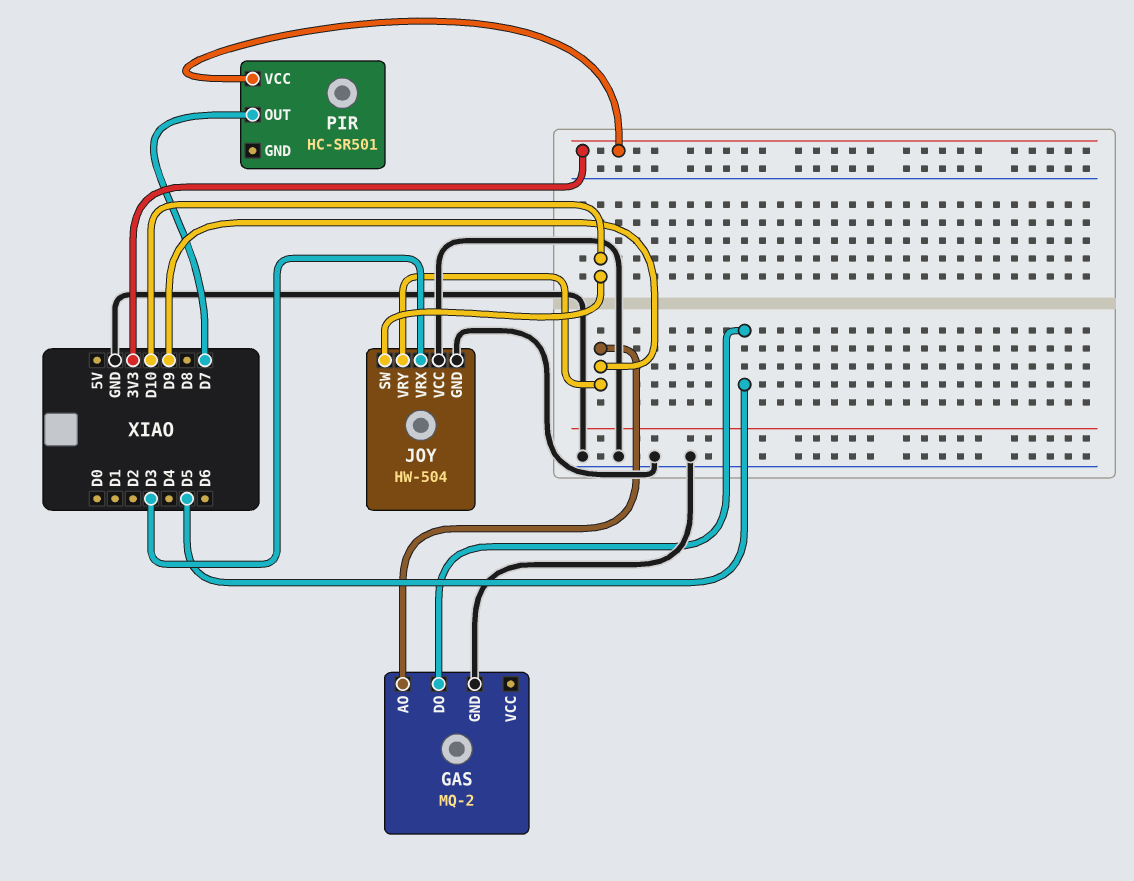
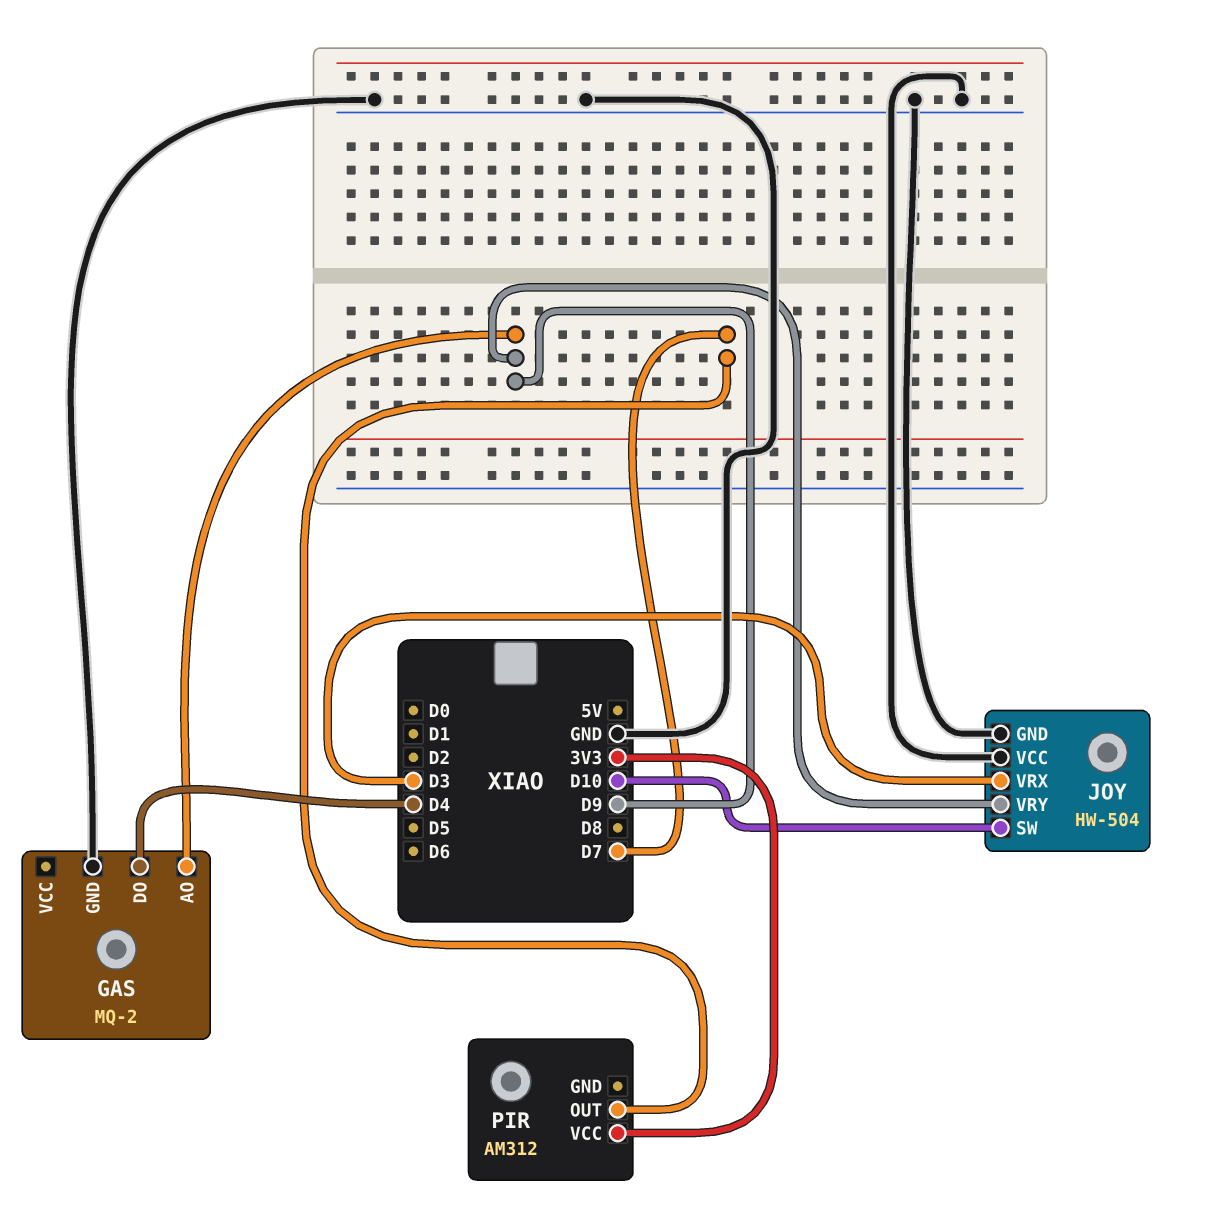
GAS pin DO: D5 -> D4
PIR: HC-SR501 -> AM312

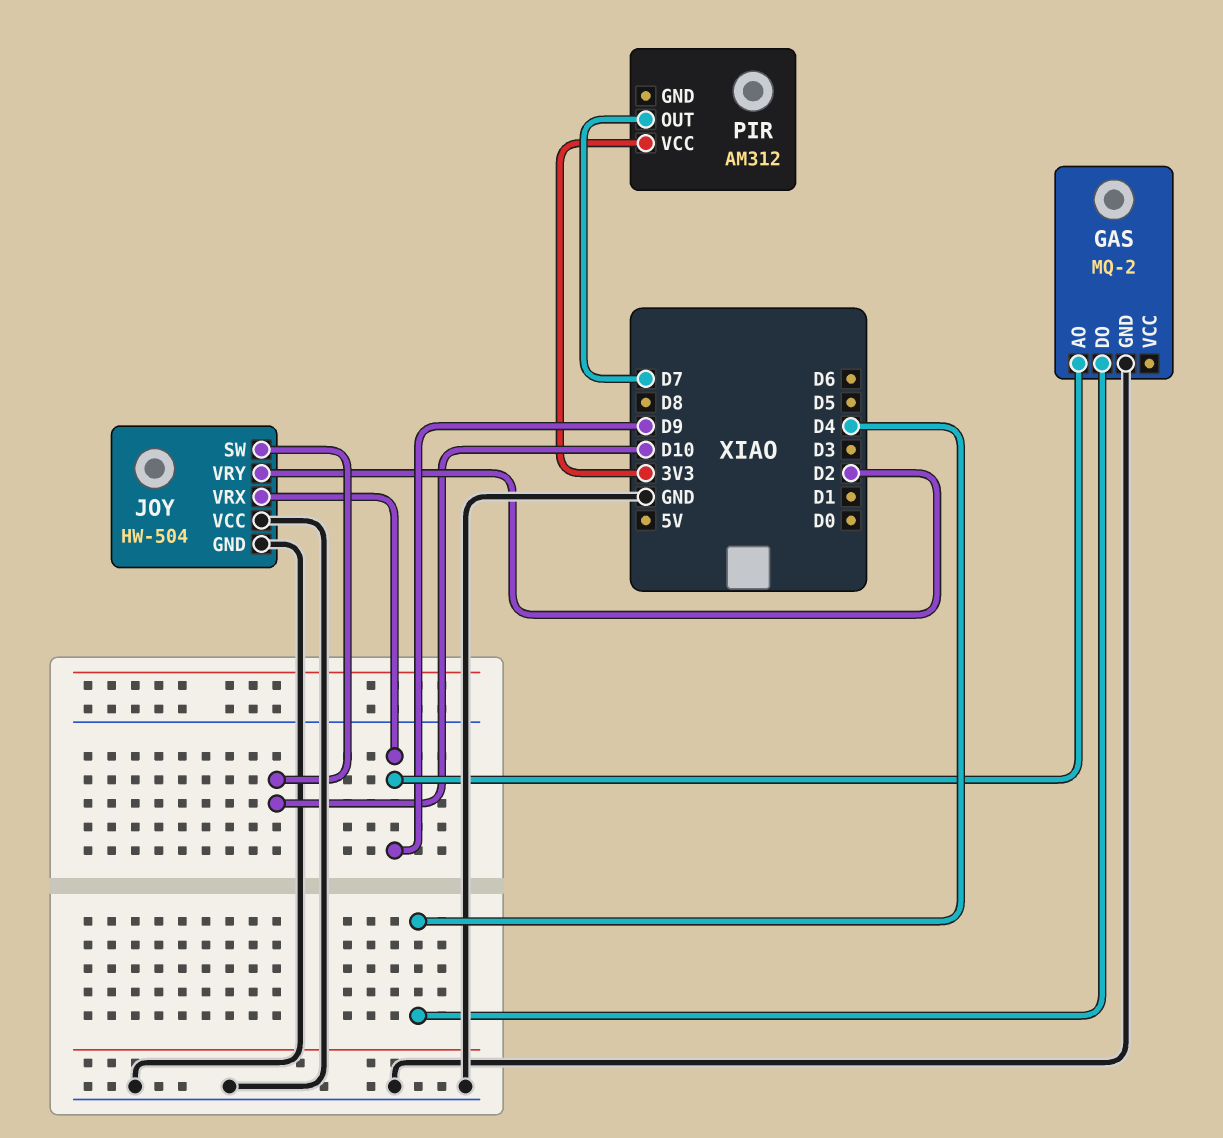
JOY pin VRX: D3 -> D9
JOY pin VRY: D9 -> D2

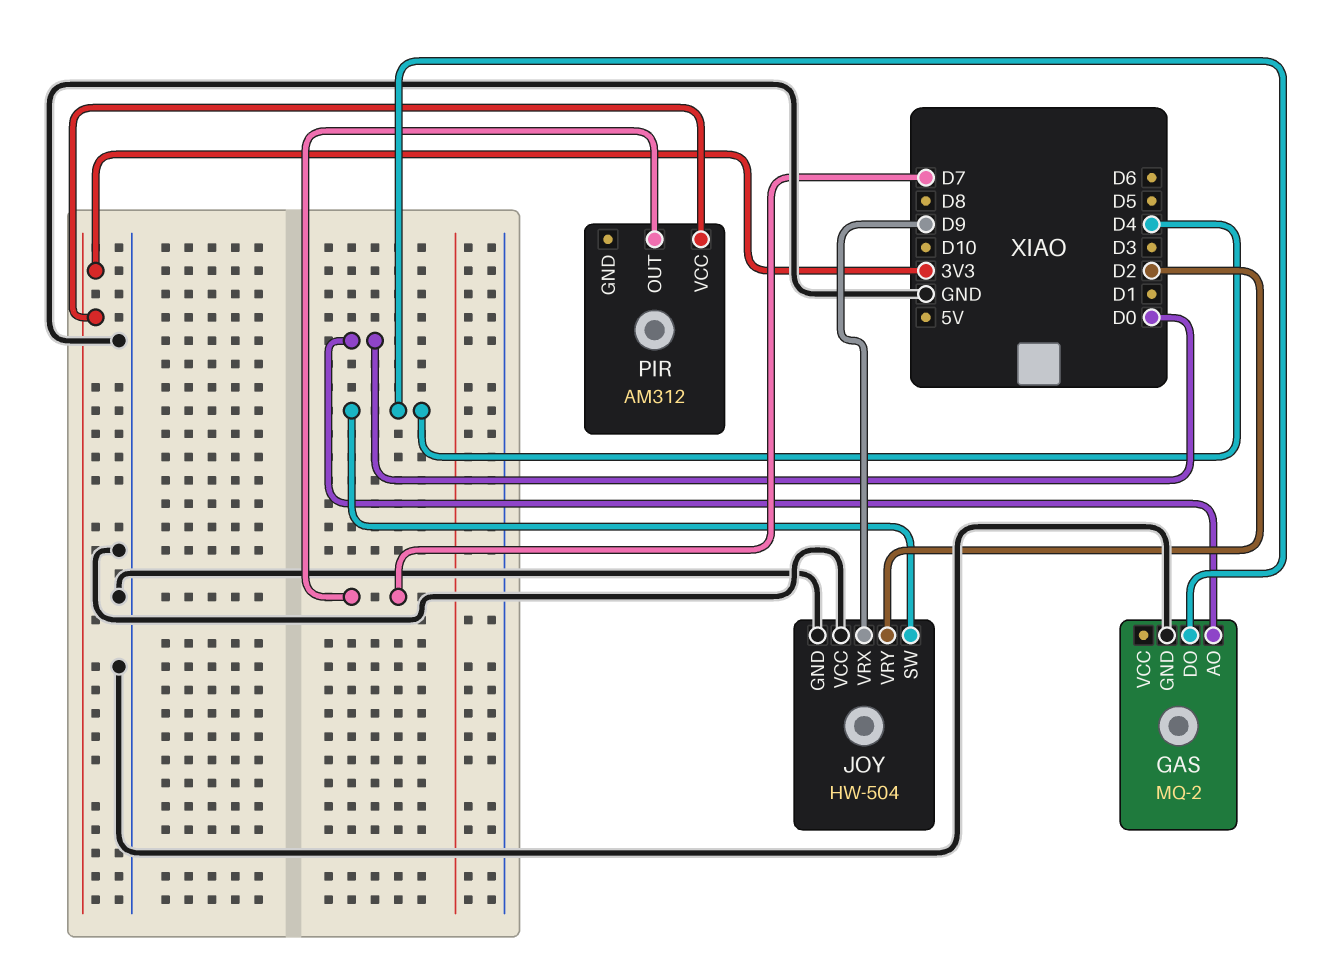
GAS pin AO: D9 -> D0
JOY pin SW: D10 -> D4

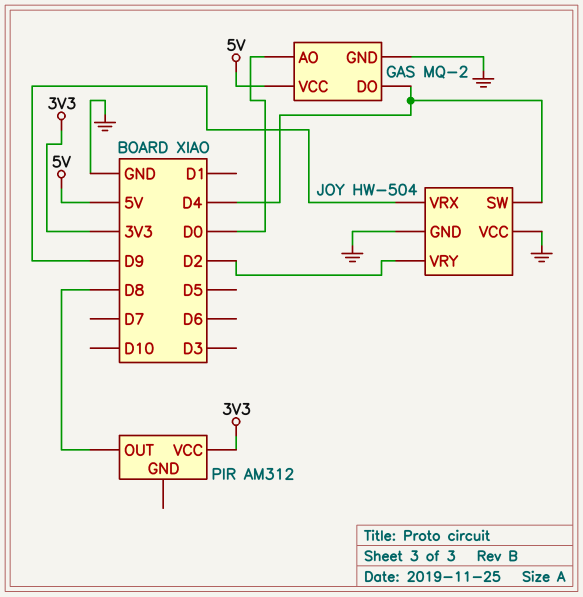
GAS pin VCC: none -> 5V
PIR pin OUT: D7 -> D8

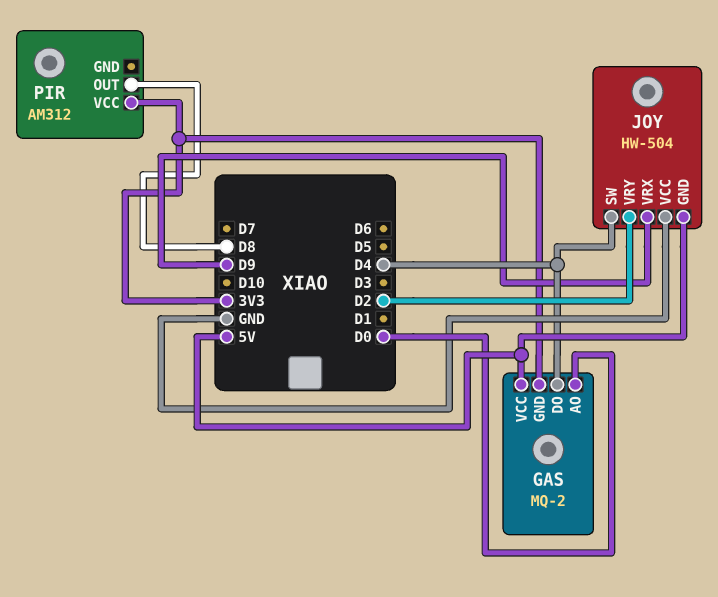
GAS pin GND: GND -> 3V3
JOY pin GND: GND -> 5V

